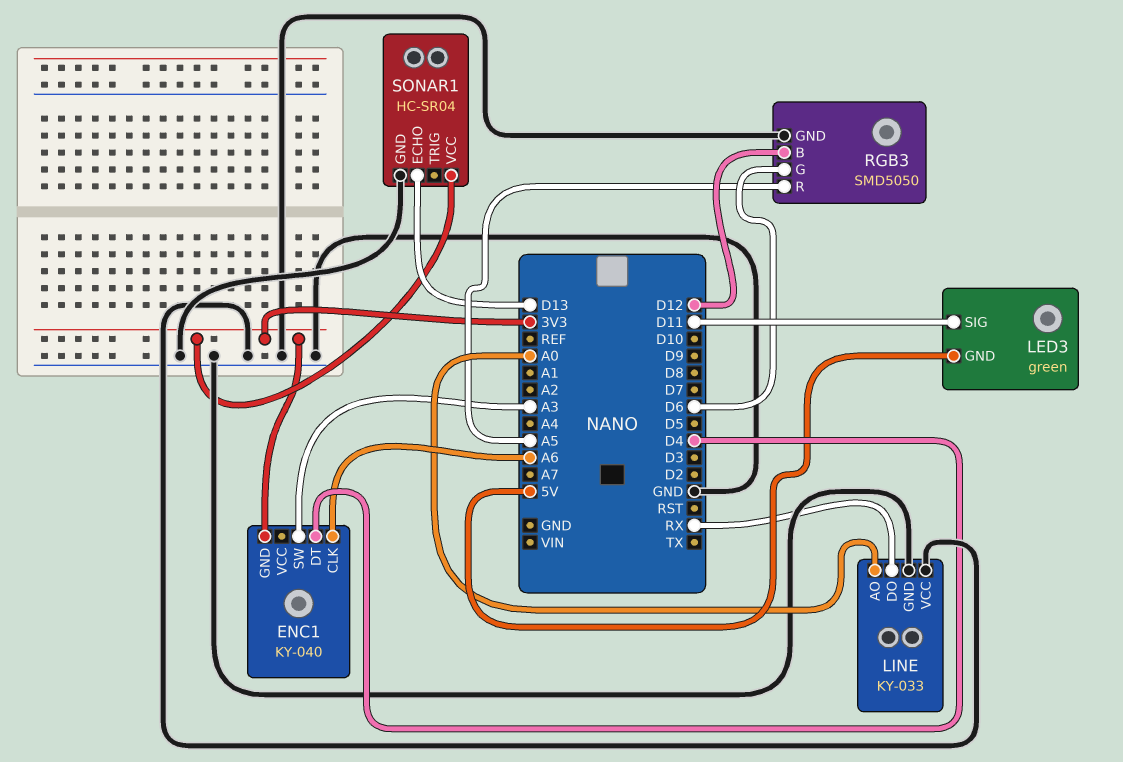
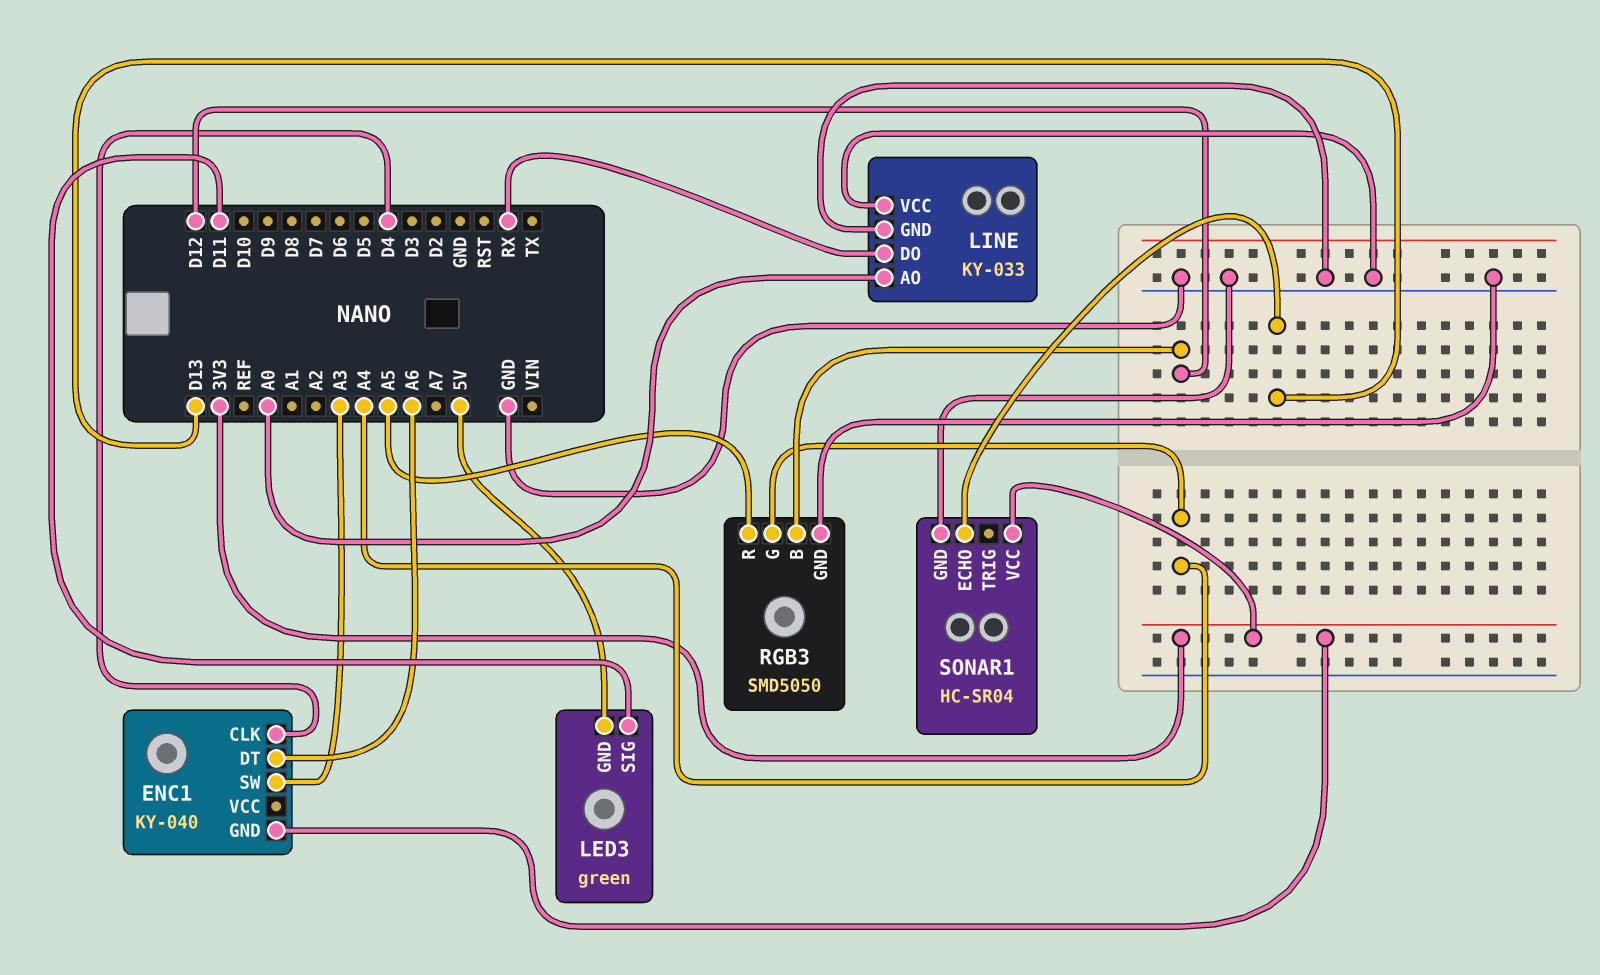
ENC1 pin CLK: A6 -> D4
ENC1 pin DT: D4 -> A6
RGB3 pin G: D6 -> A4

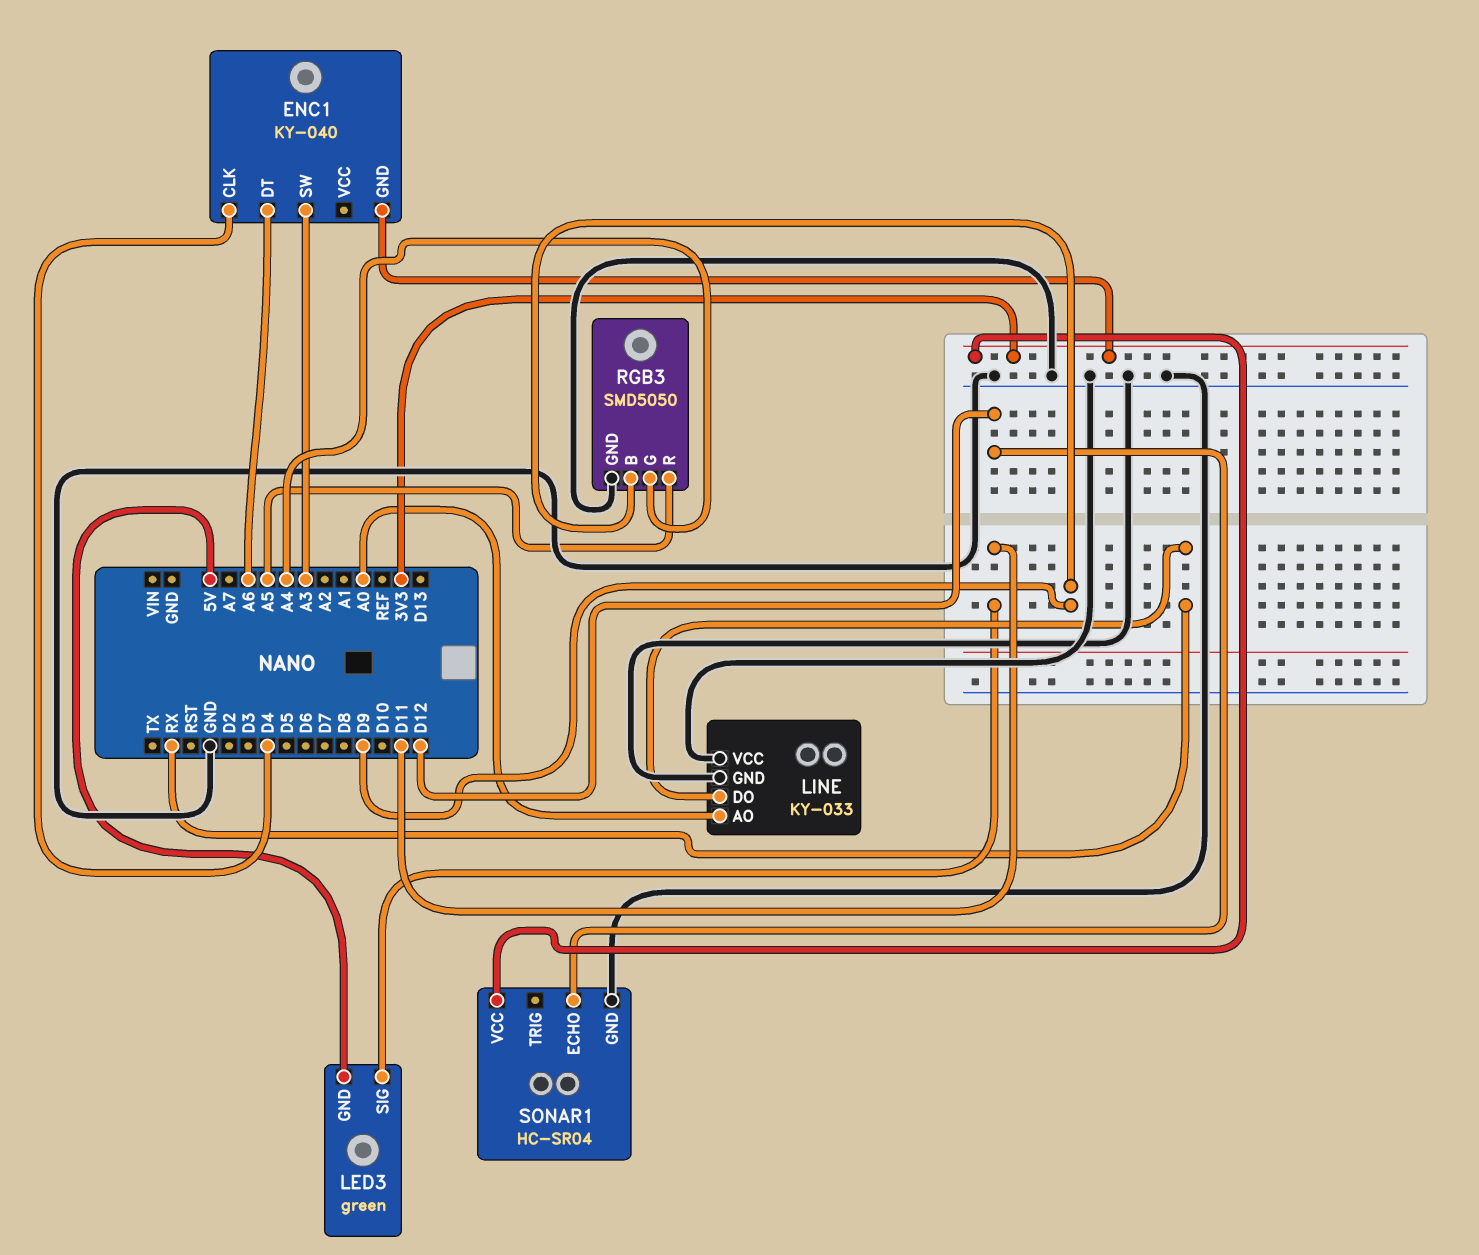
RGB3 pin B: D12 -> D9
SONAR1 pin ECHO: D13 -> D12

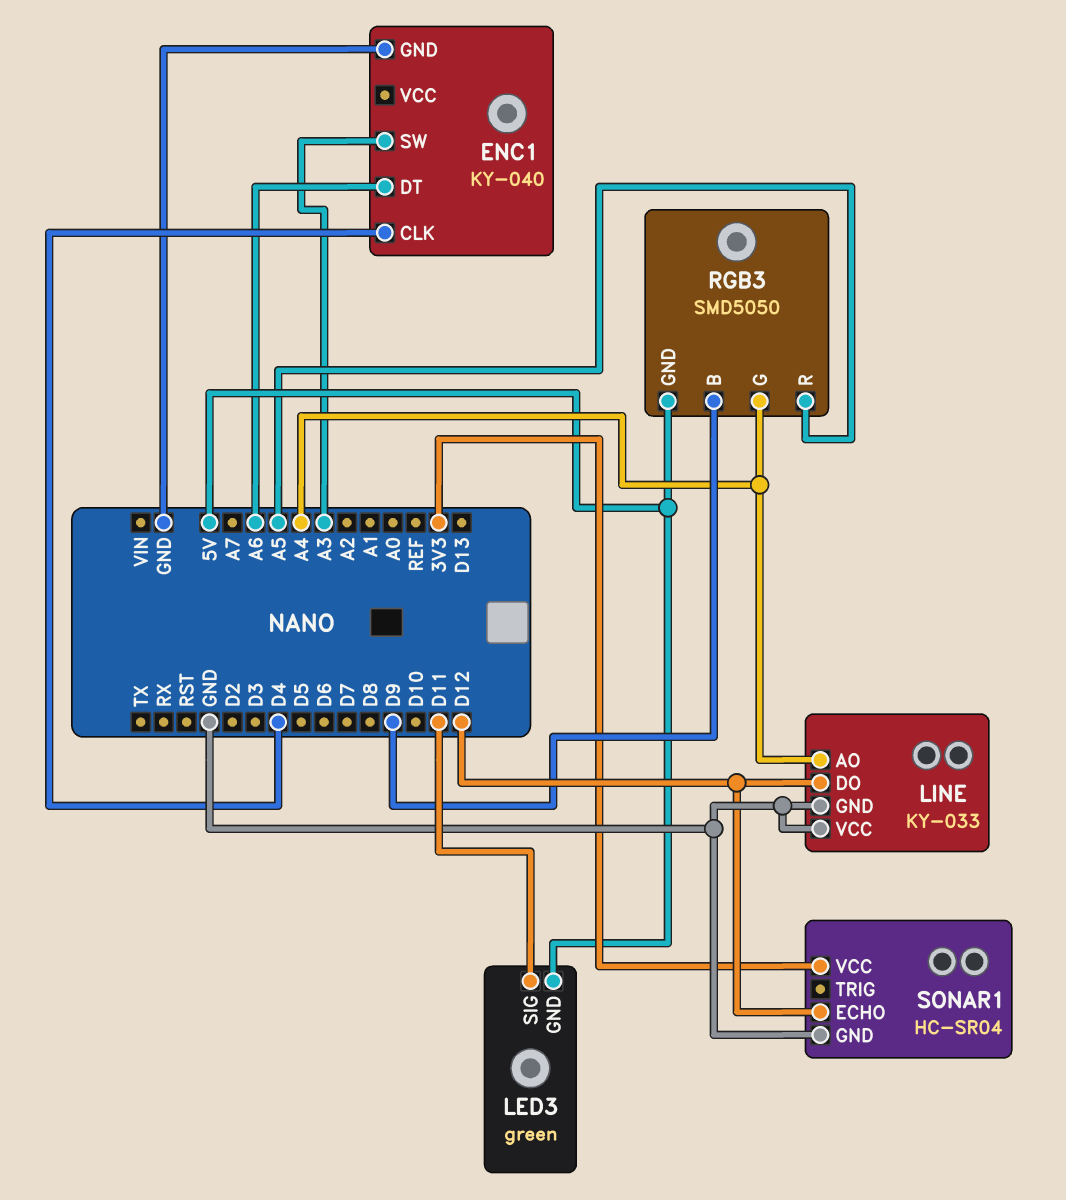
ENC1 pin GND: 3V3 -> GND
LINE pin AO: A0 -> A4
LINE pin DO: RX -> D12
RGB3 pin GND: GND -> 5V

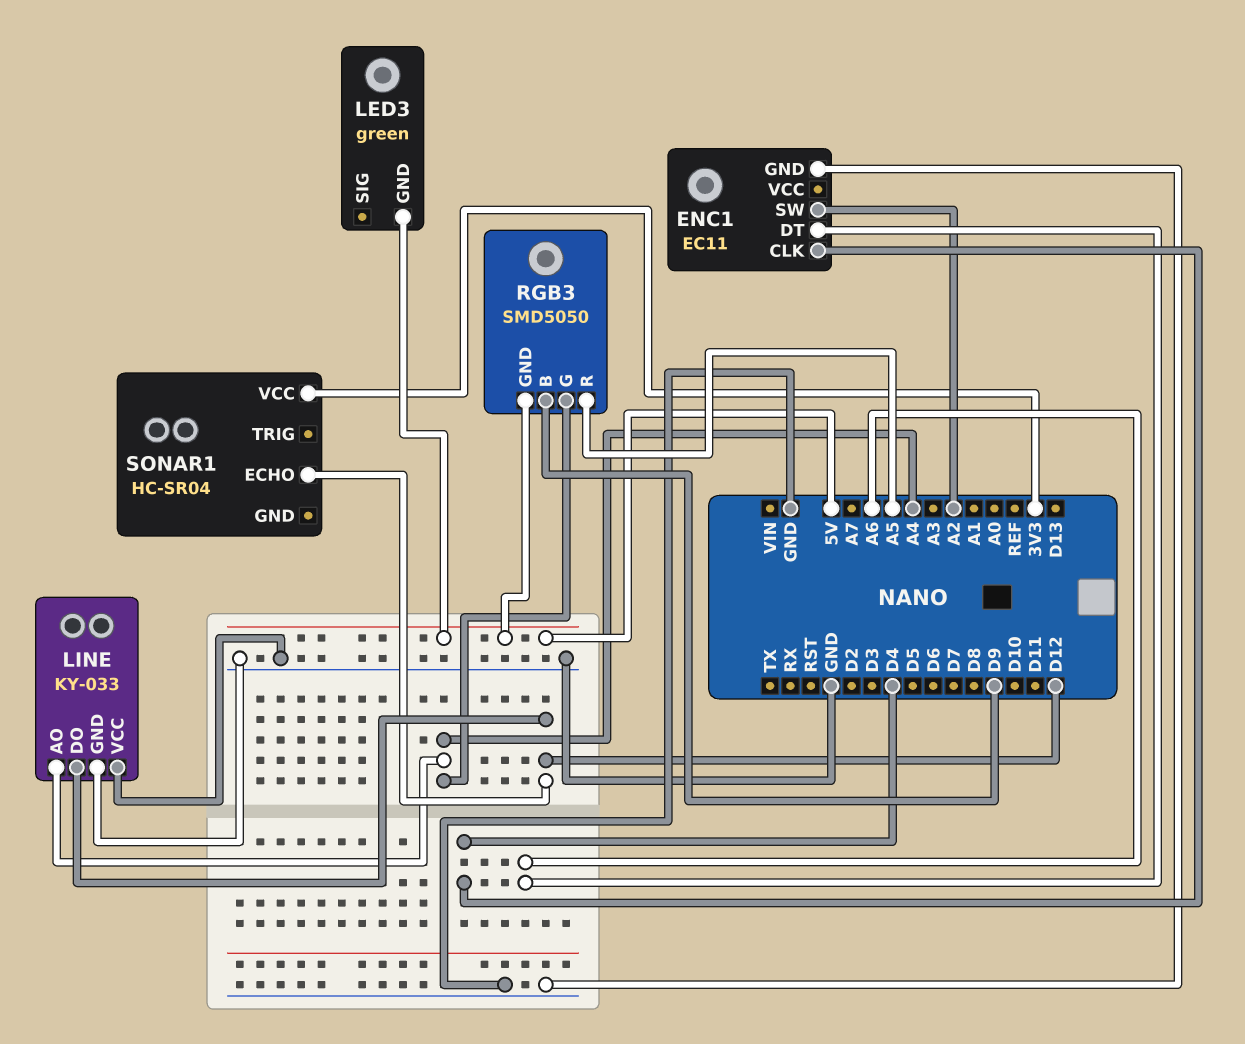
ENC1: KY-040 -> EC11
ENC1 pin SW: A3 -> A2
LED3 pin SIG: D11 -> none
SONAR1 pin GND: GND -> none

